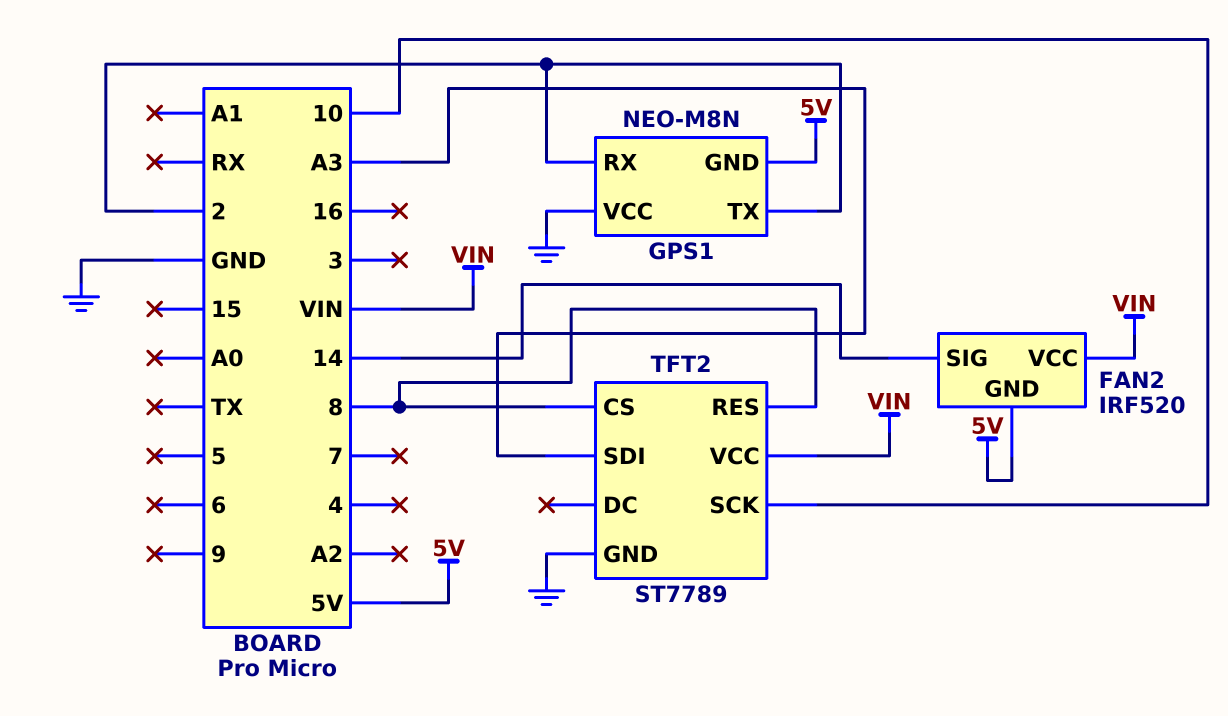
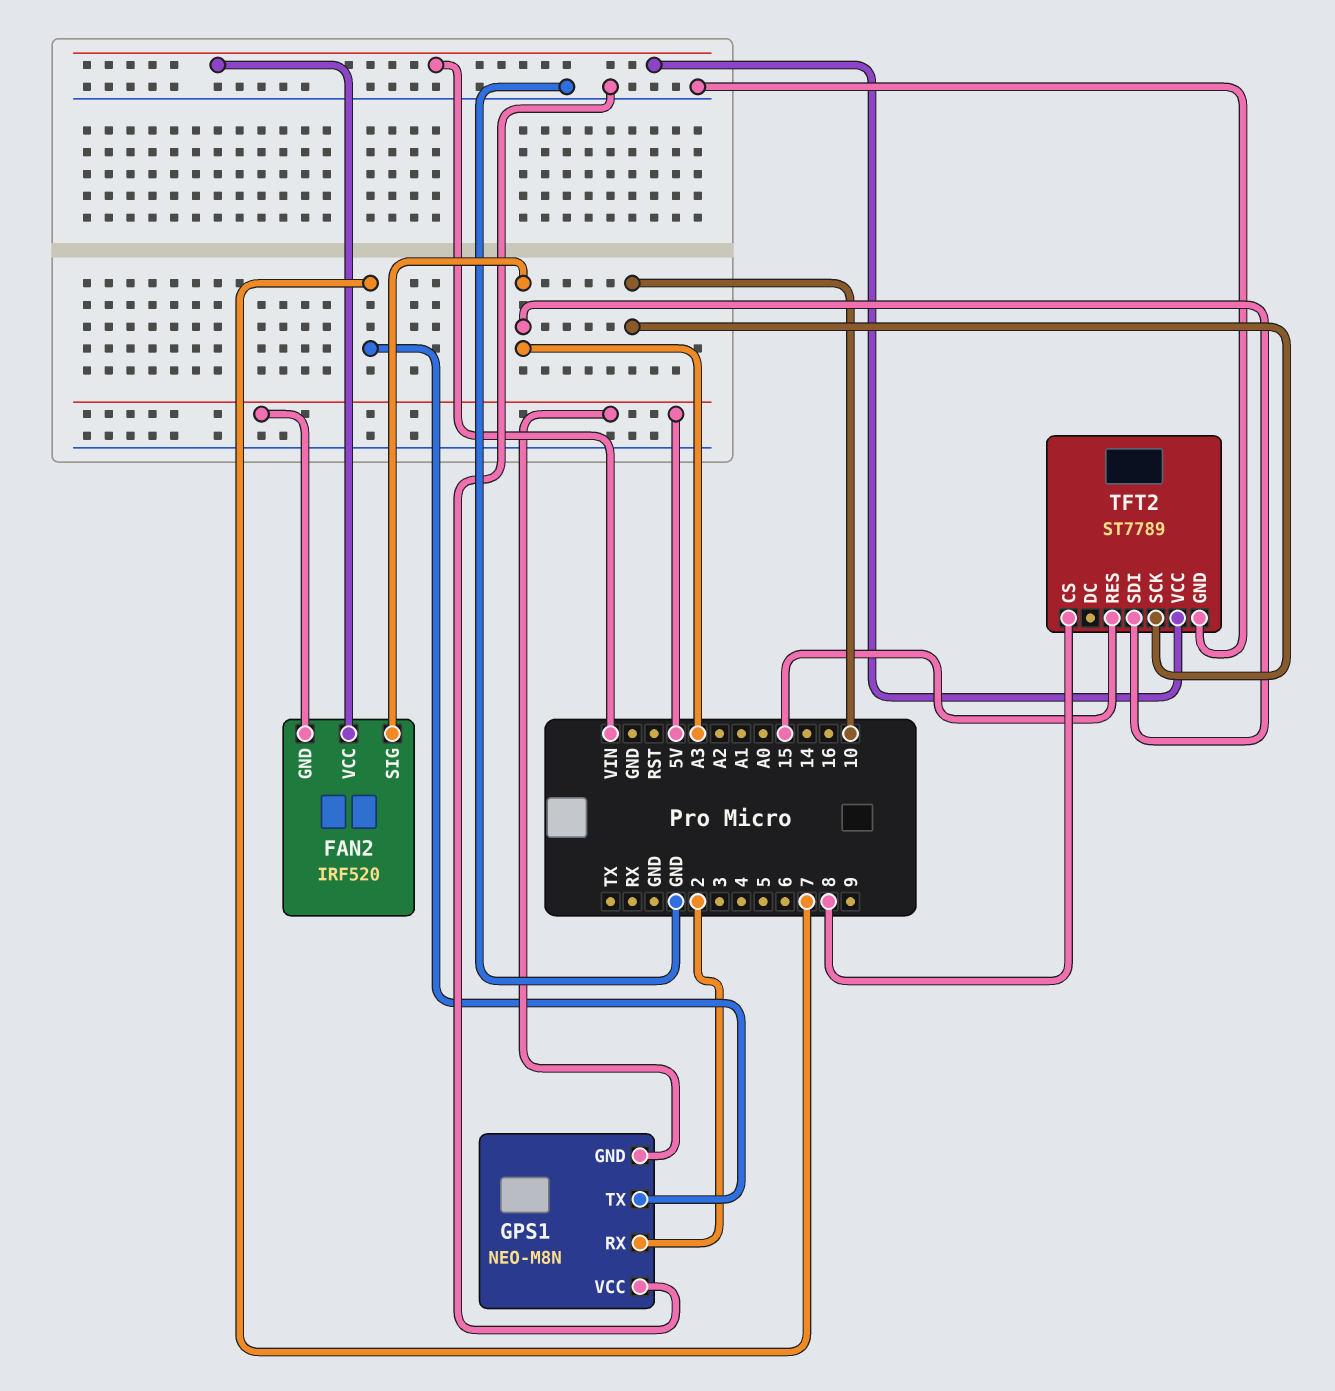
FAN2 pin SIG: 14 -> A3
GPS1 pin TX: 2 -> 7
TFT2 pin RES: 8 -> 15

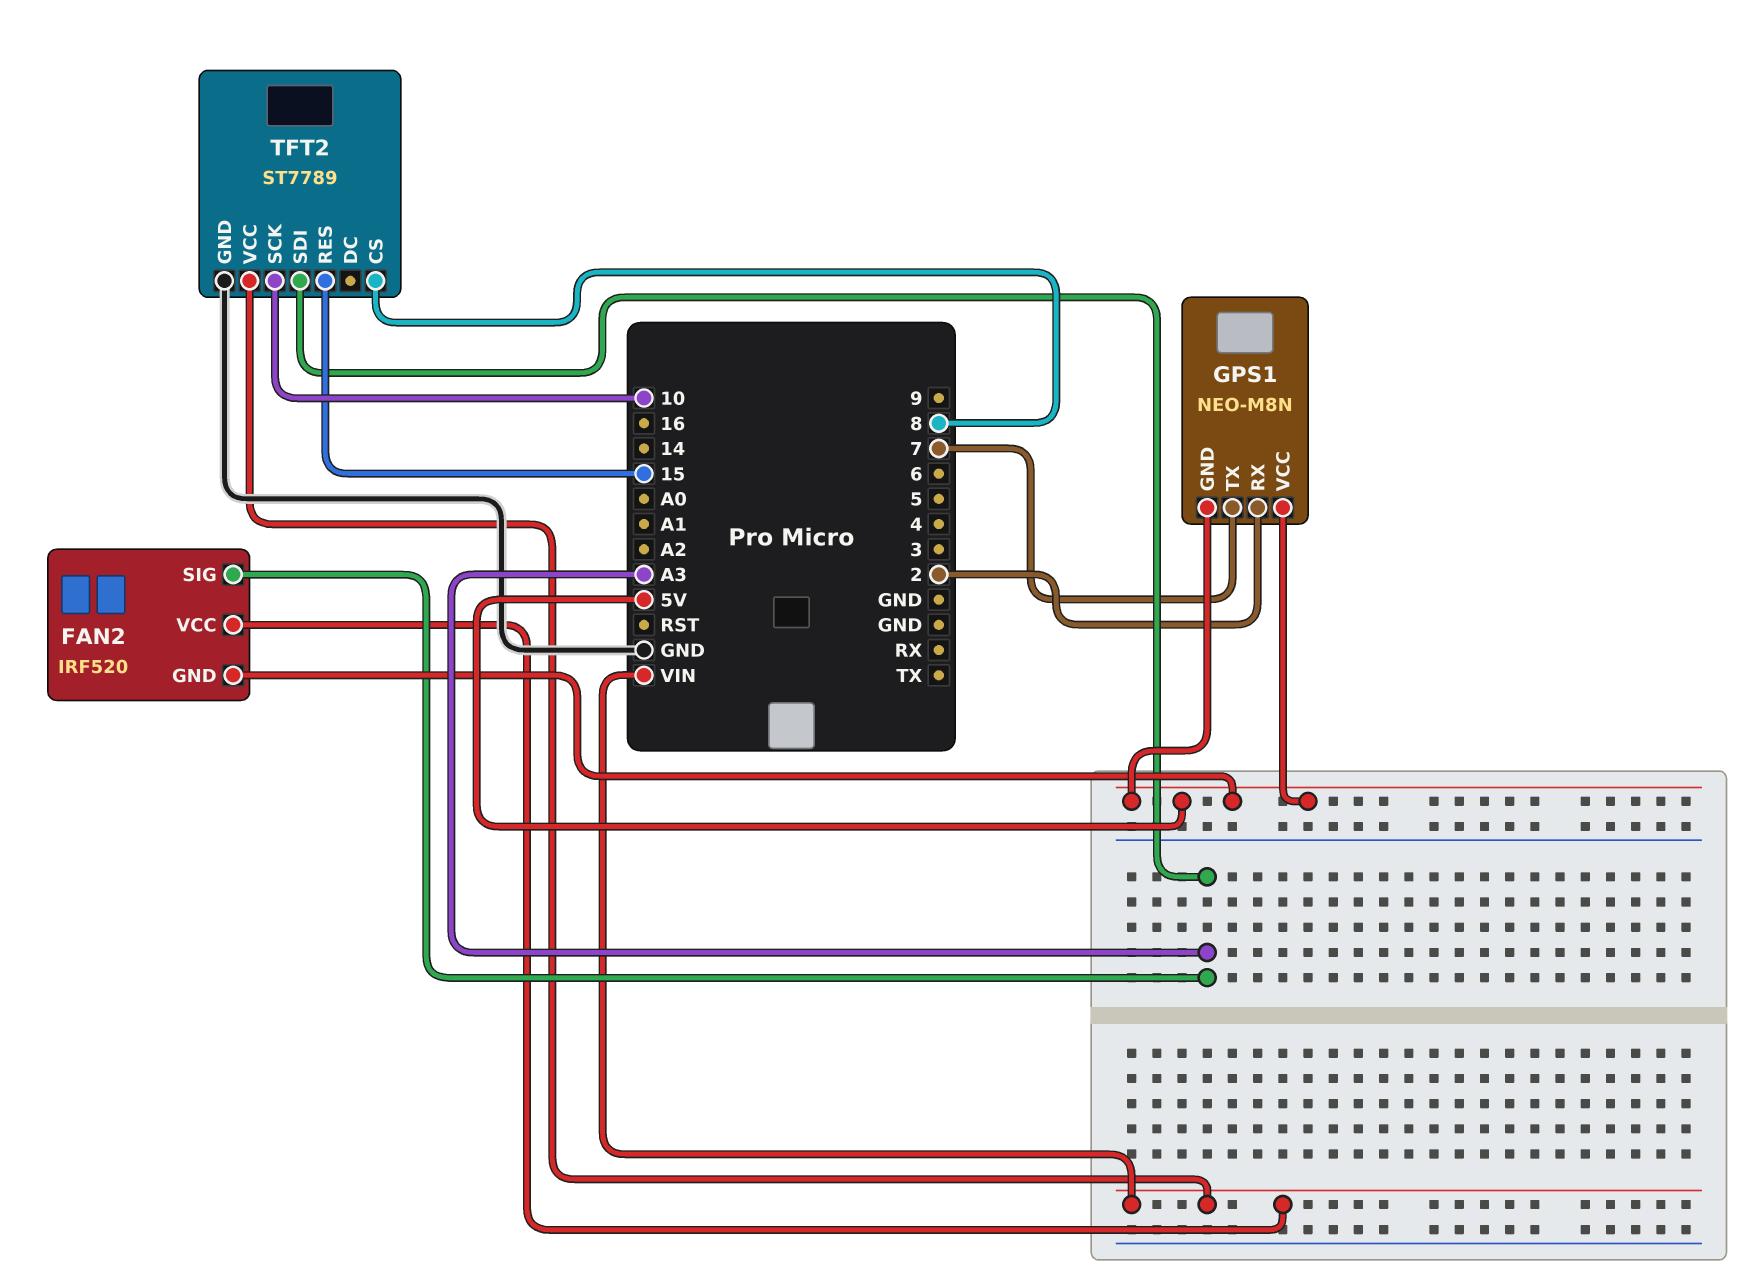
GPS1 pin VCC: GND -> 5V

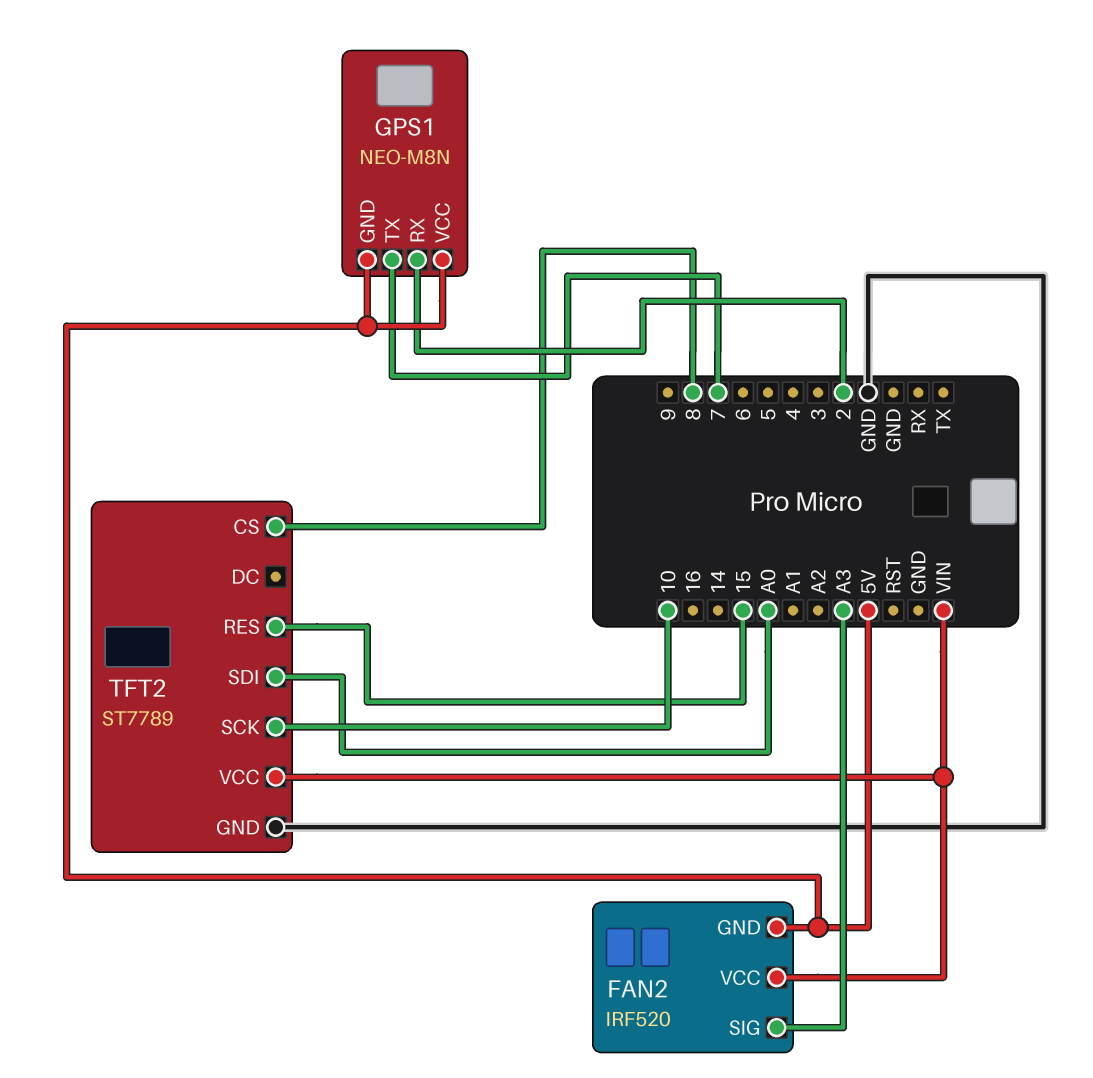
TFT2 pin SDI: A3 -> A0

